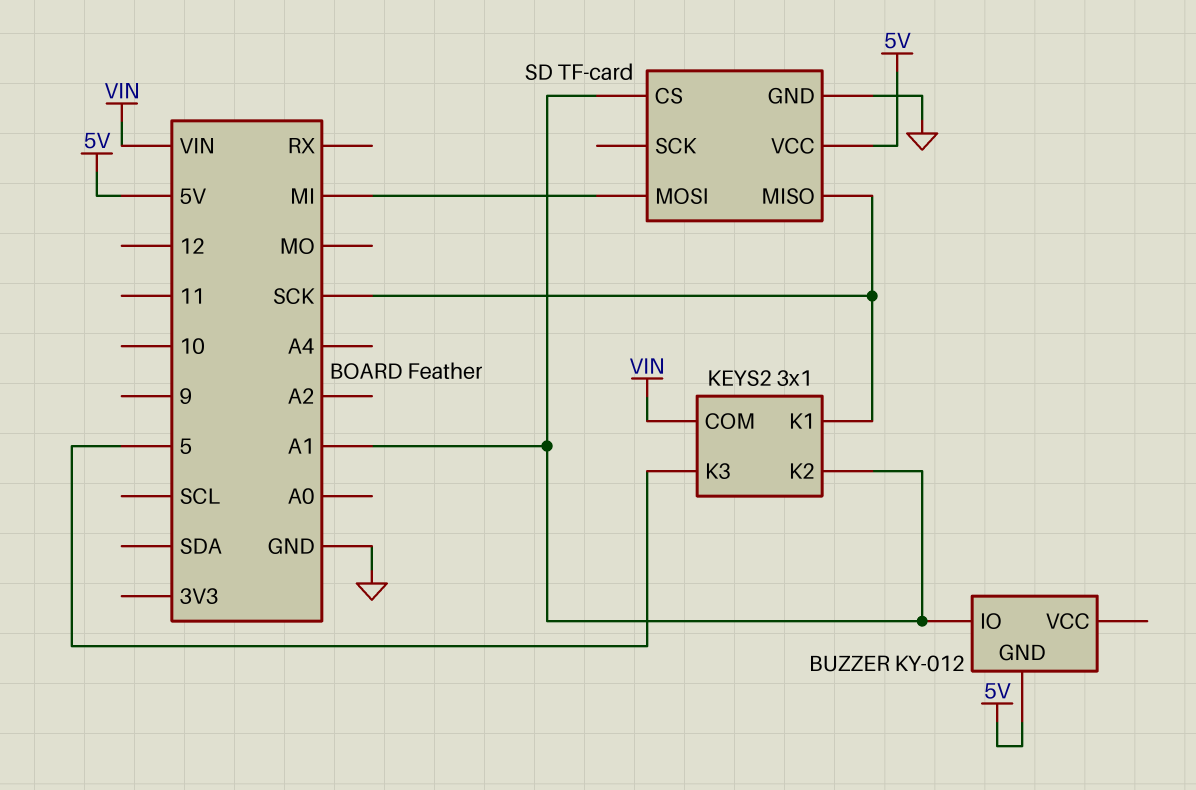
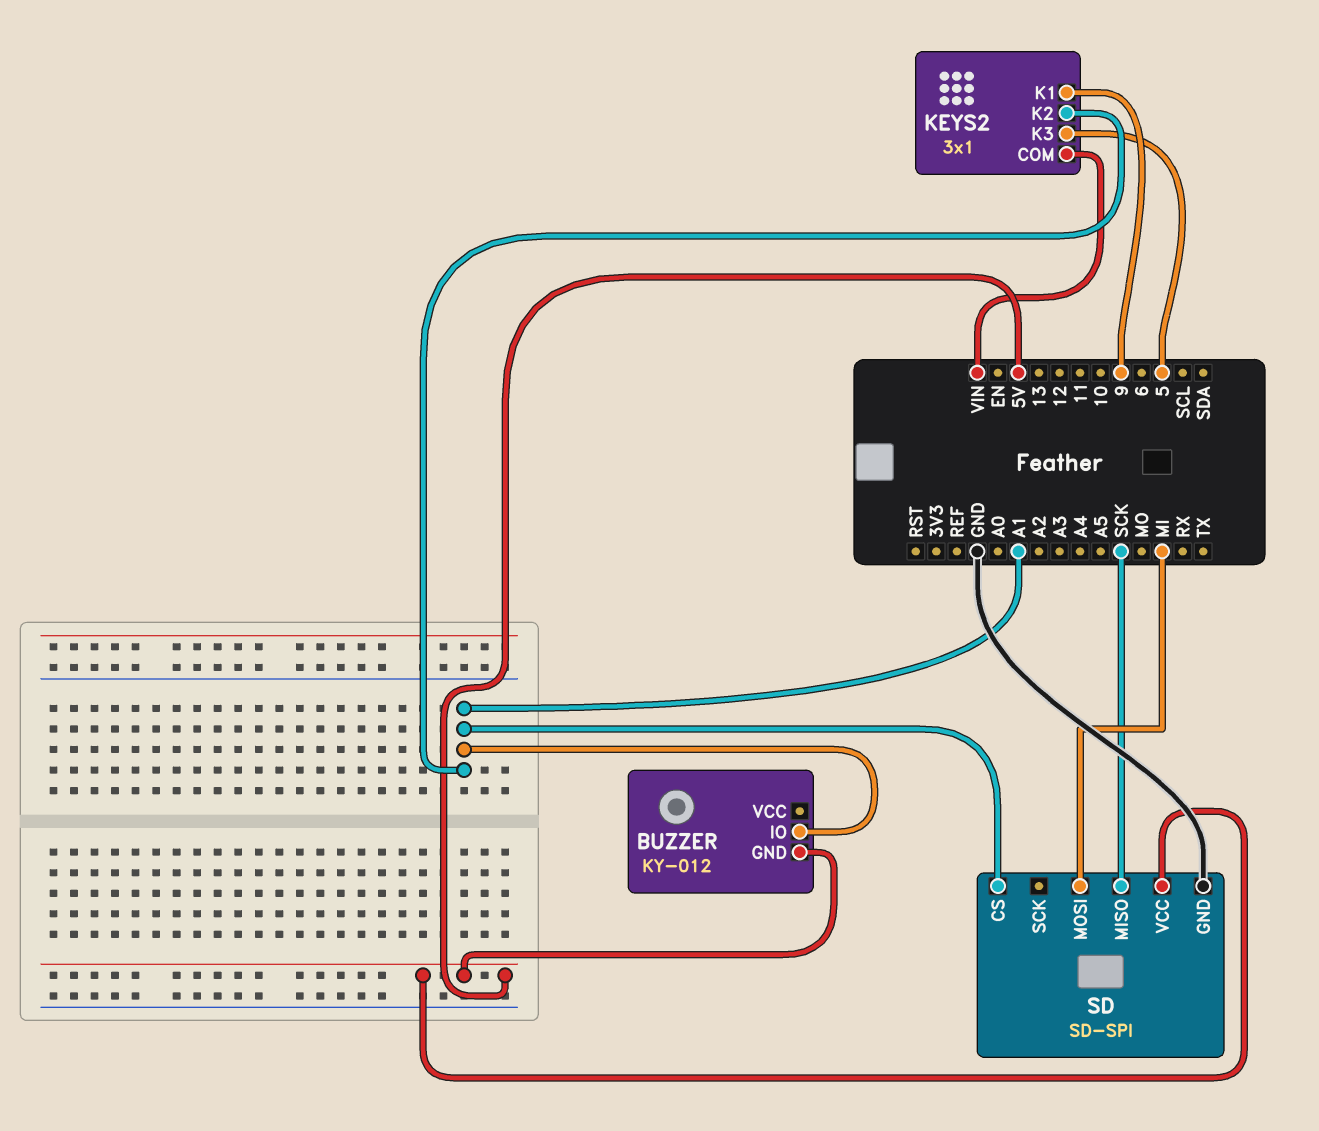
KEYS2 pin K1: SCK -> 9
SD: TF-card -> SD-SPI

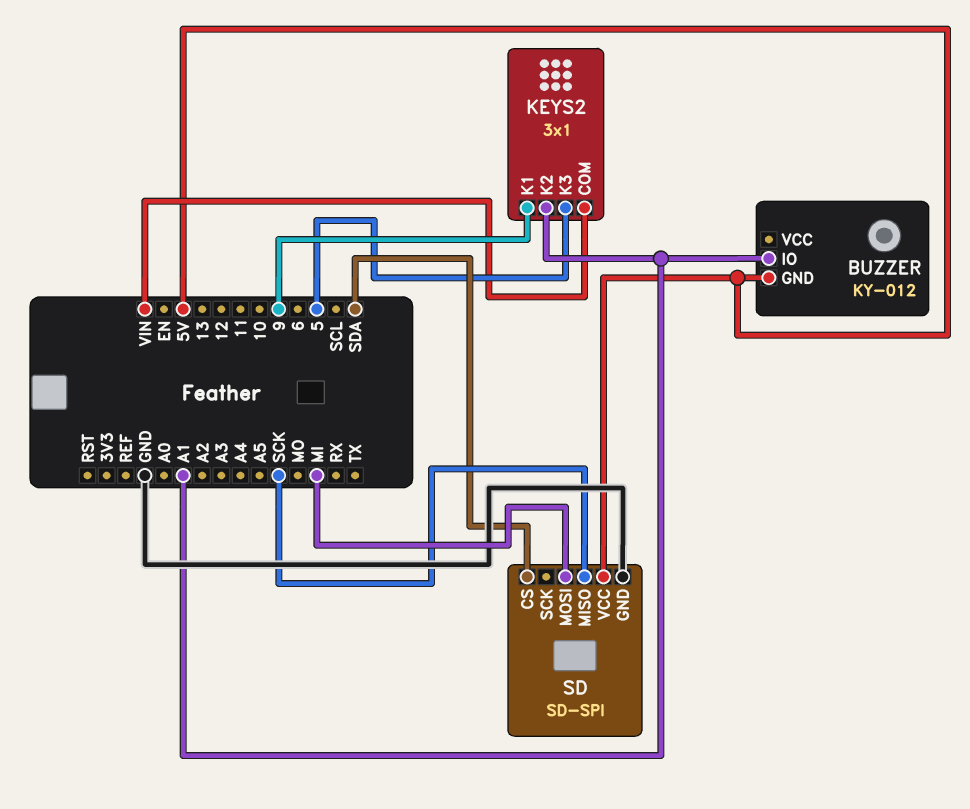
SD pin CS: A1 -> SDA

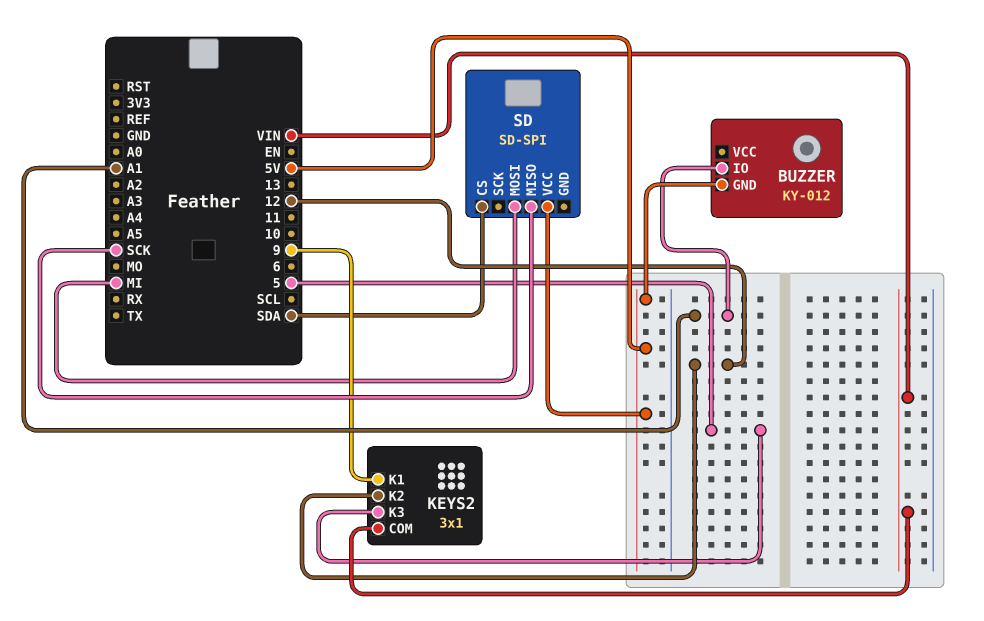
KEYS2 pin K2: A1 -> 12
SD pin GND: GND -> none

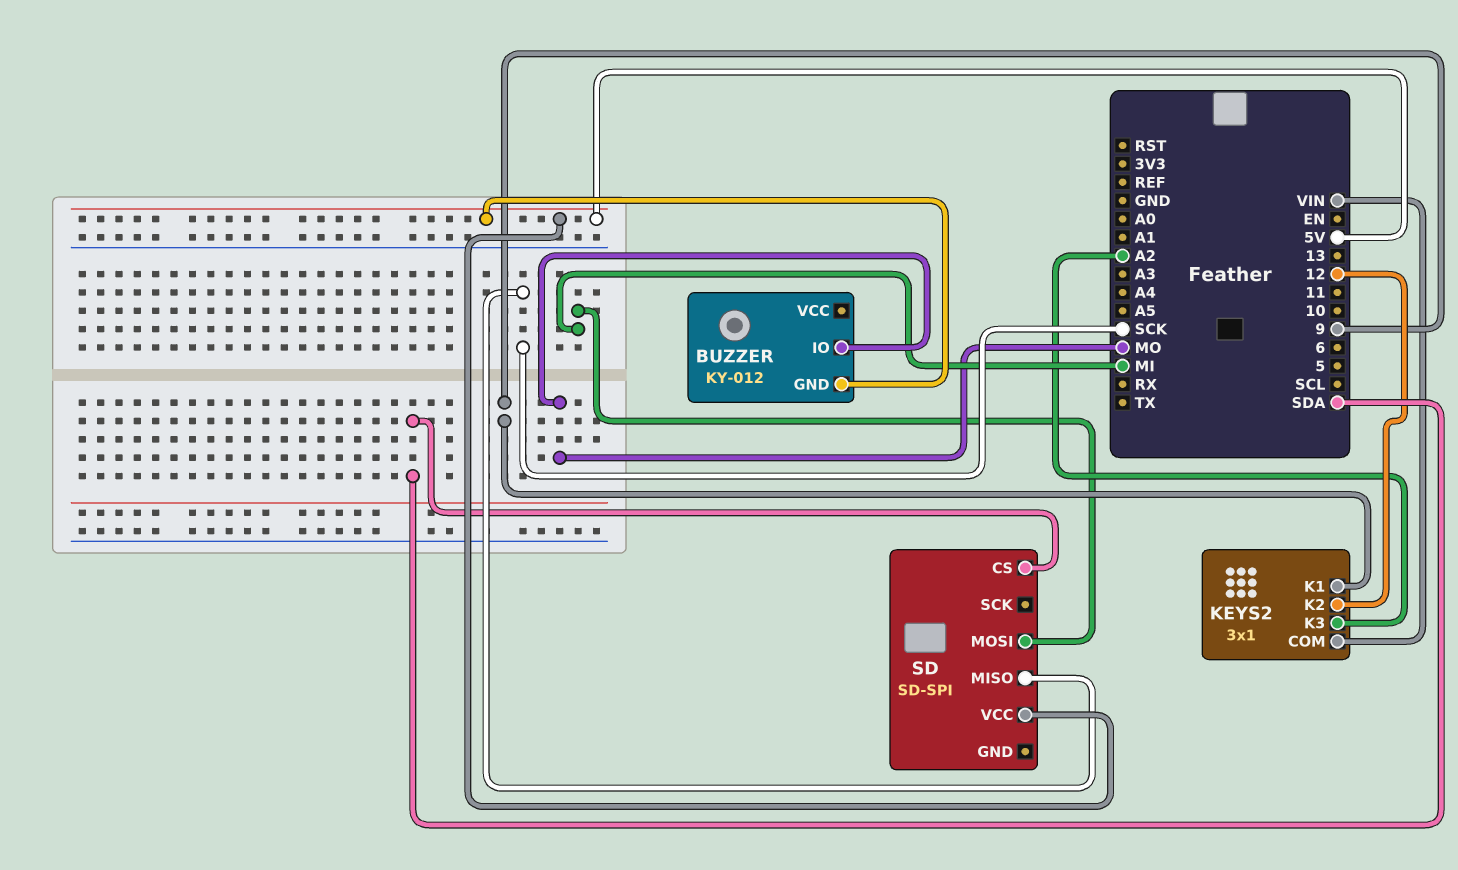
BUZZER pin IO: A1 -> MO
KEYS2 pin K3: 5 -> A2

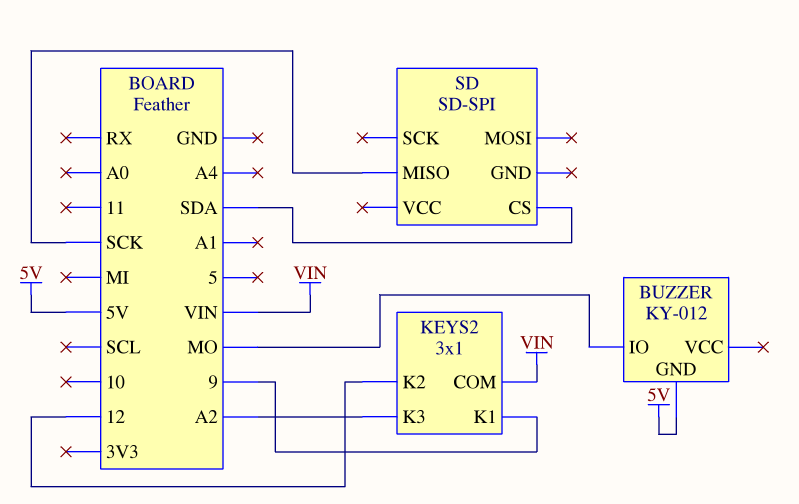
SD pin MOSI: MI -> none
SD pin VCC: 5V -> none

